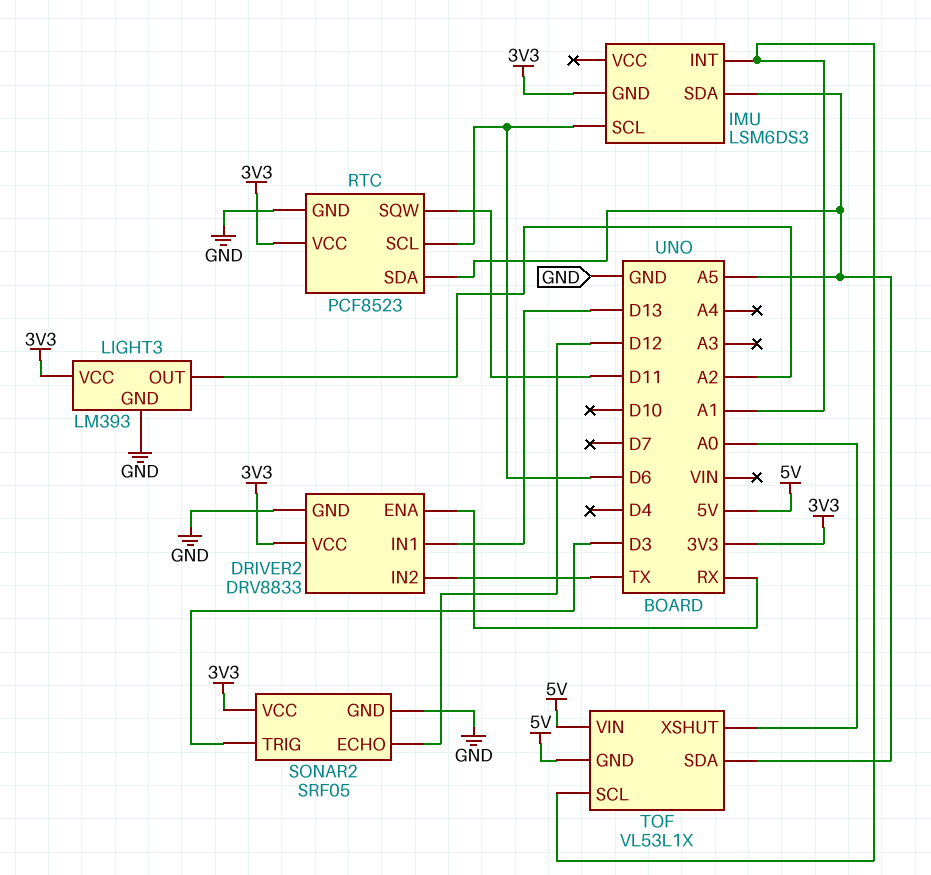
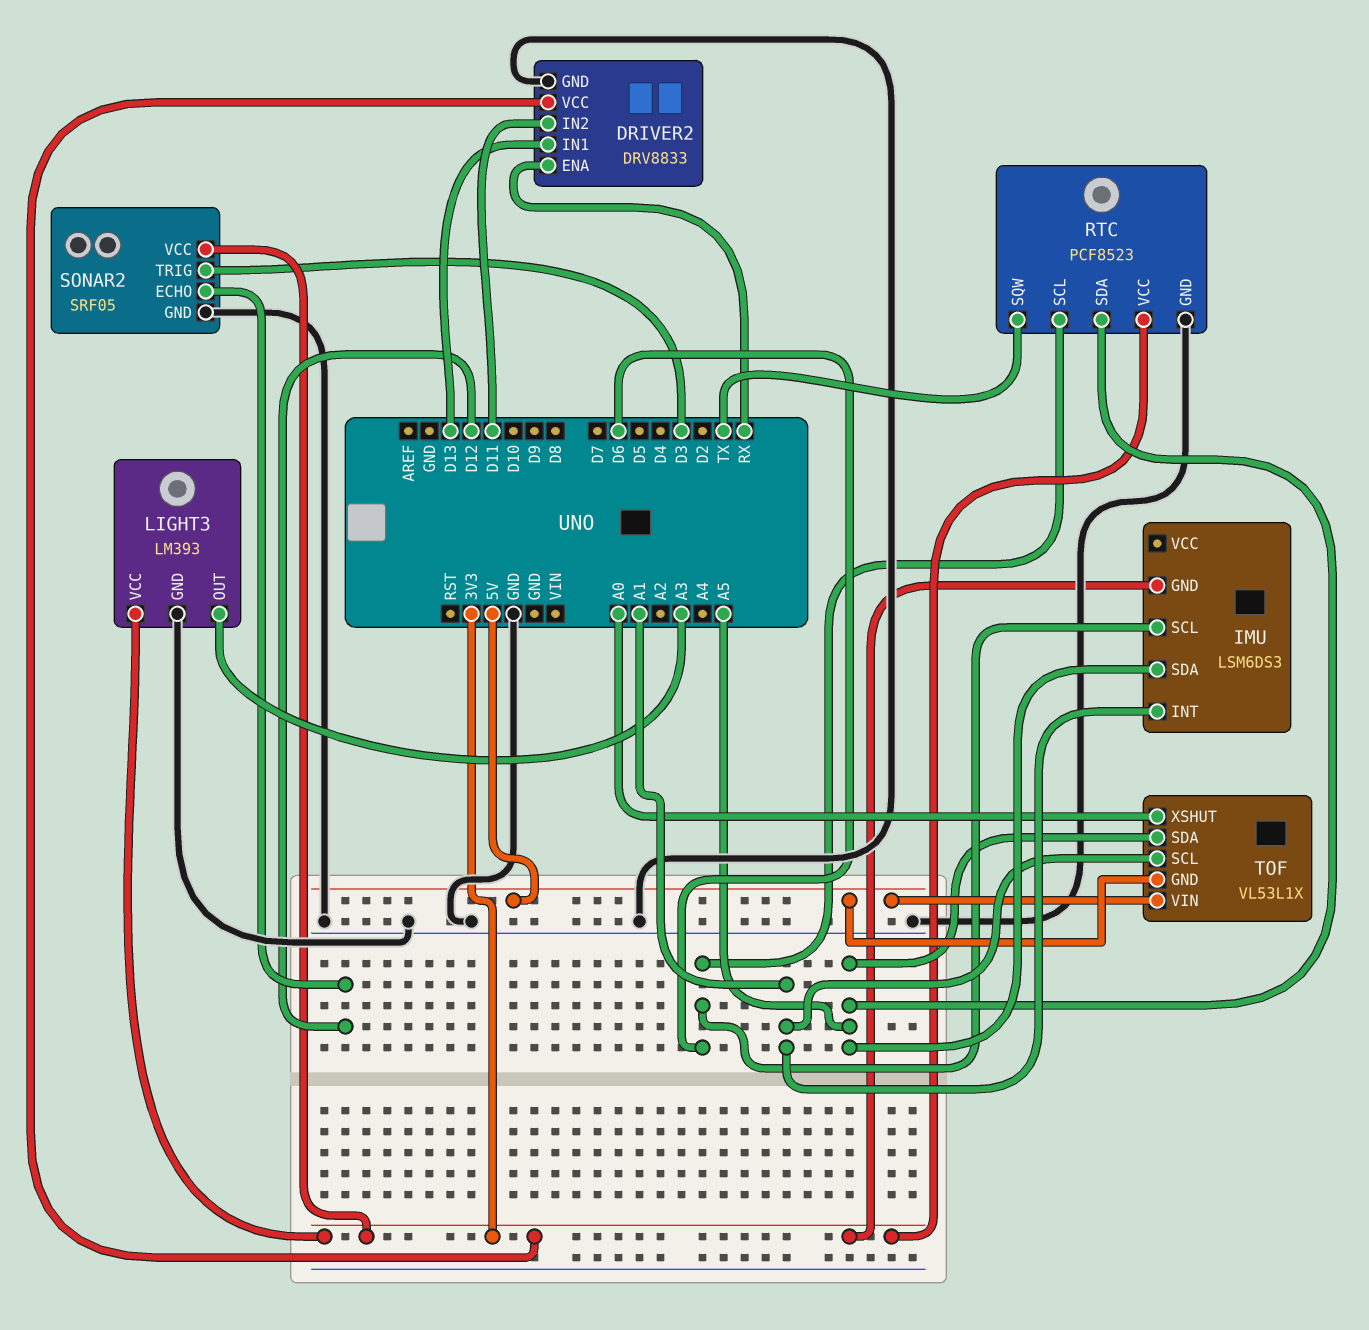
DRIVER2 pin IN2: TX -> D11
LIGHT3 pin OUT: A2 -> A3
RTC pin SQW: D11 -> TX

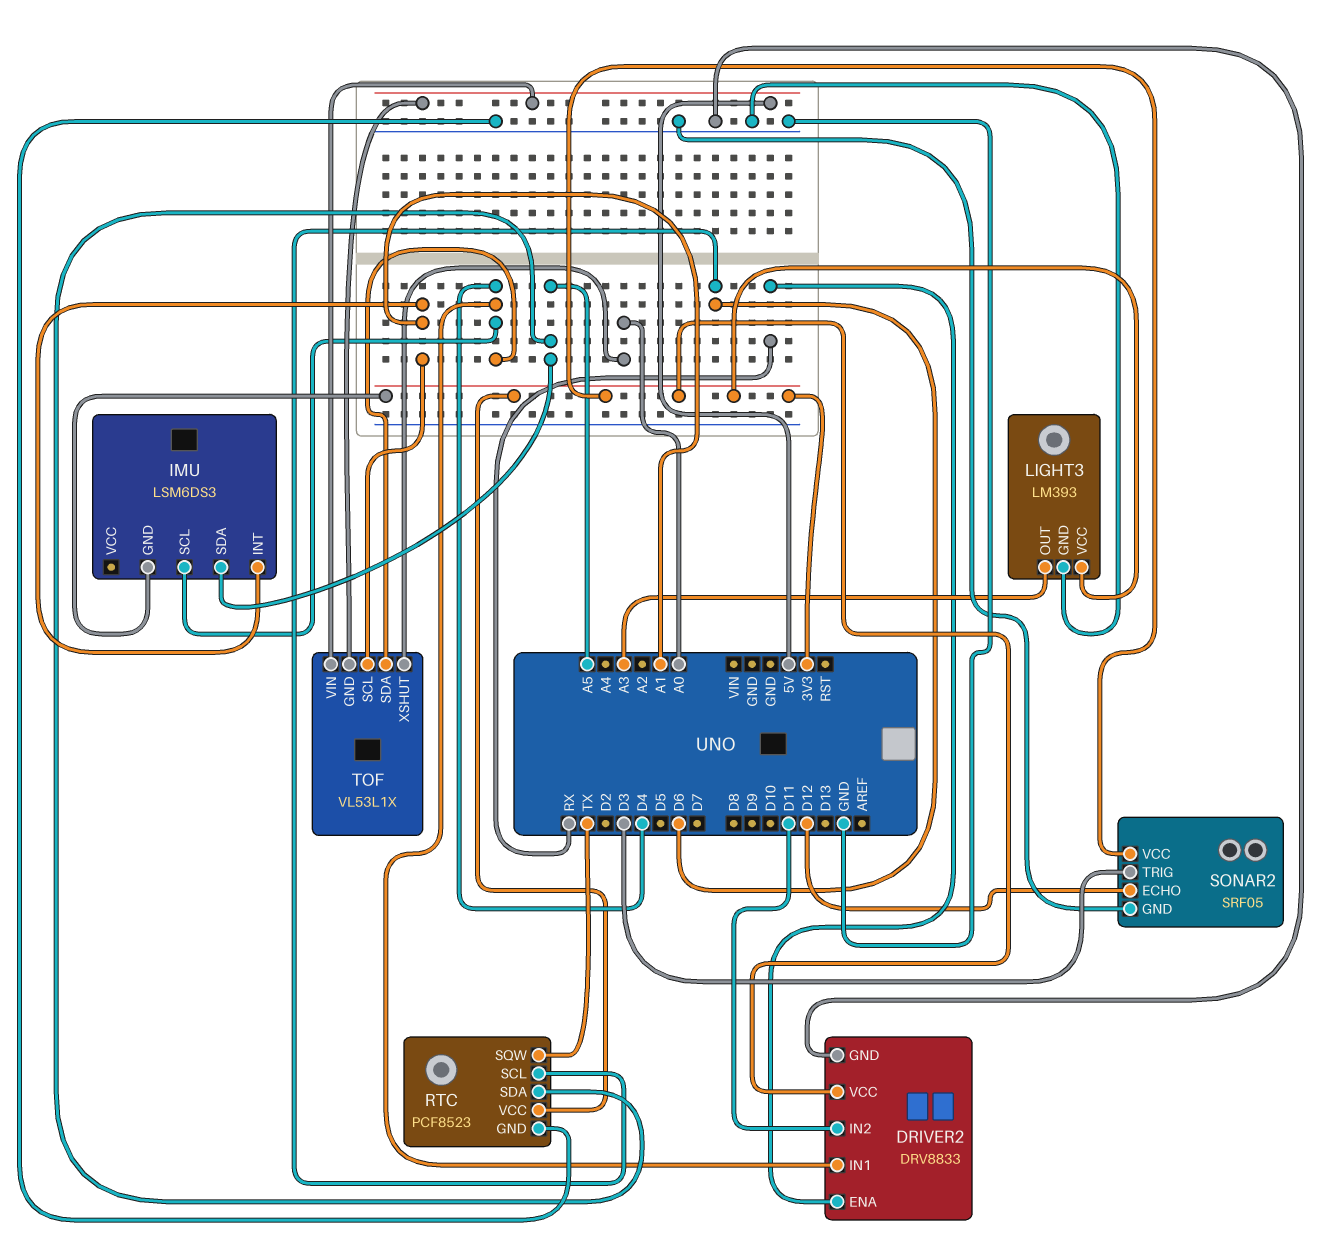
DRIVER2 pin IN1: D13 -> D4
IMU pin SCL: D6 -> D4
TOF pin SDA: A5 -> D4

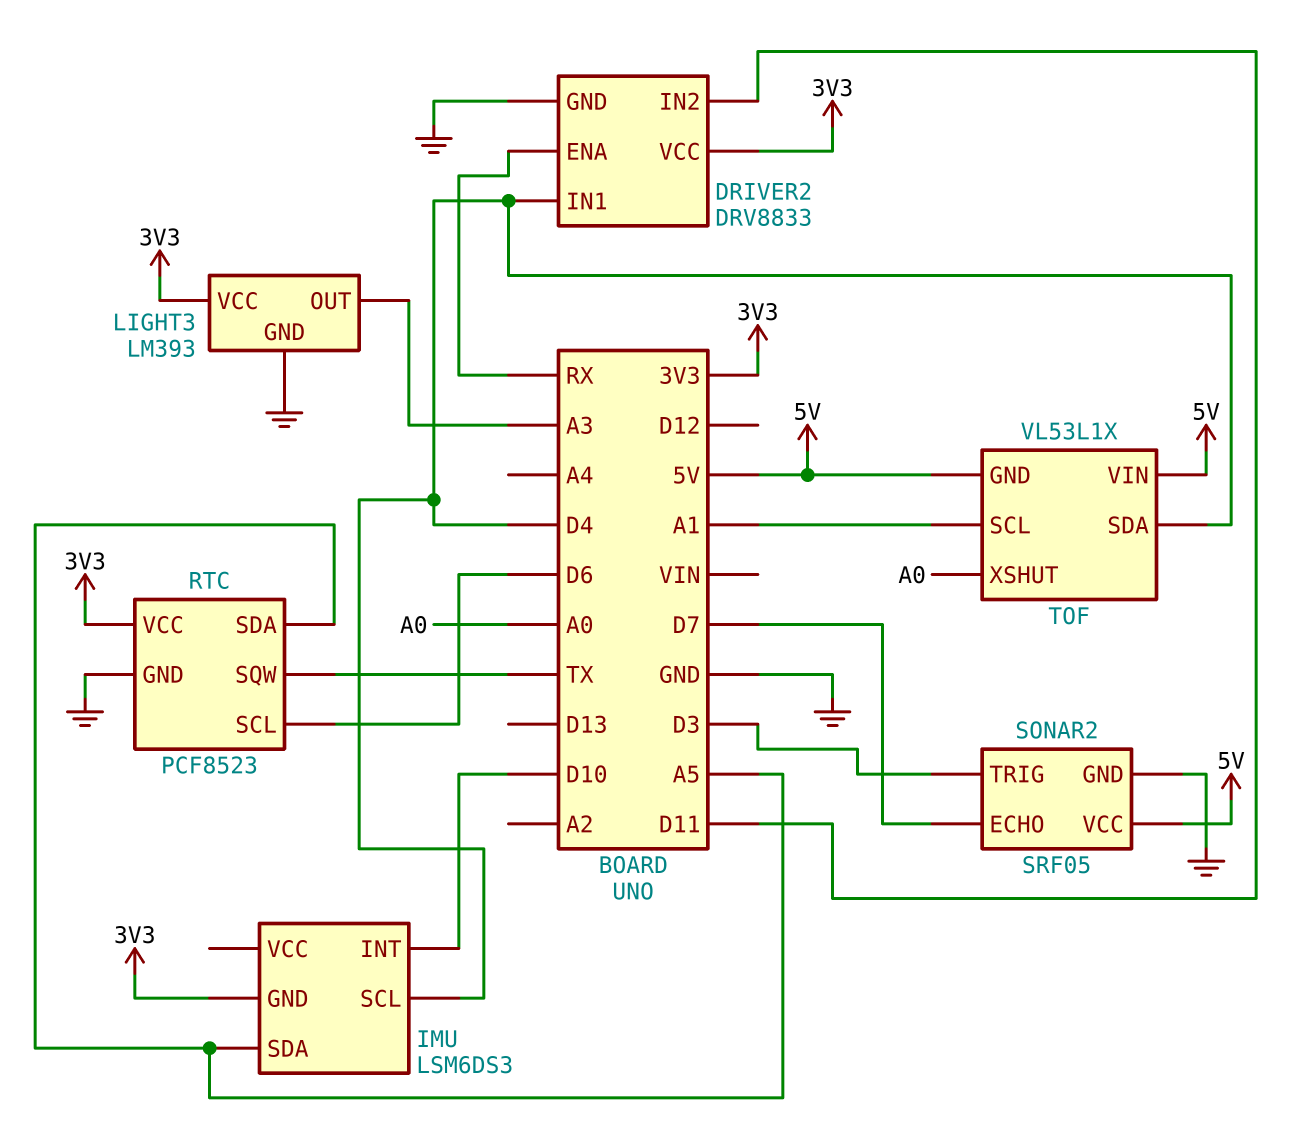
IMU pin INT: A1 -> D10
SONAR2 pin ECHO: D12 -> D7
SONAR2 pin VCC: 3V3 -> 5V

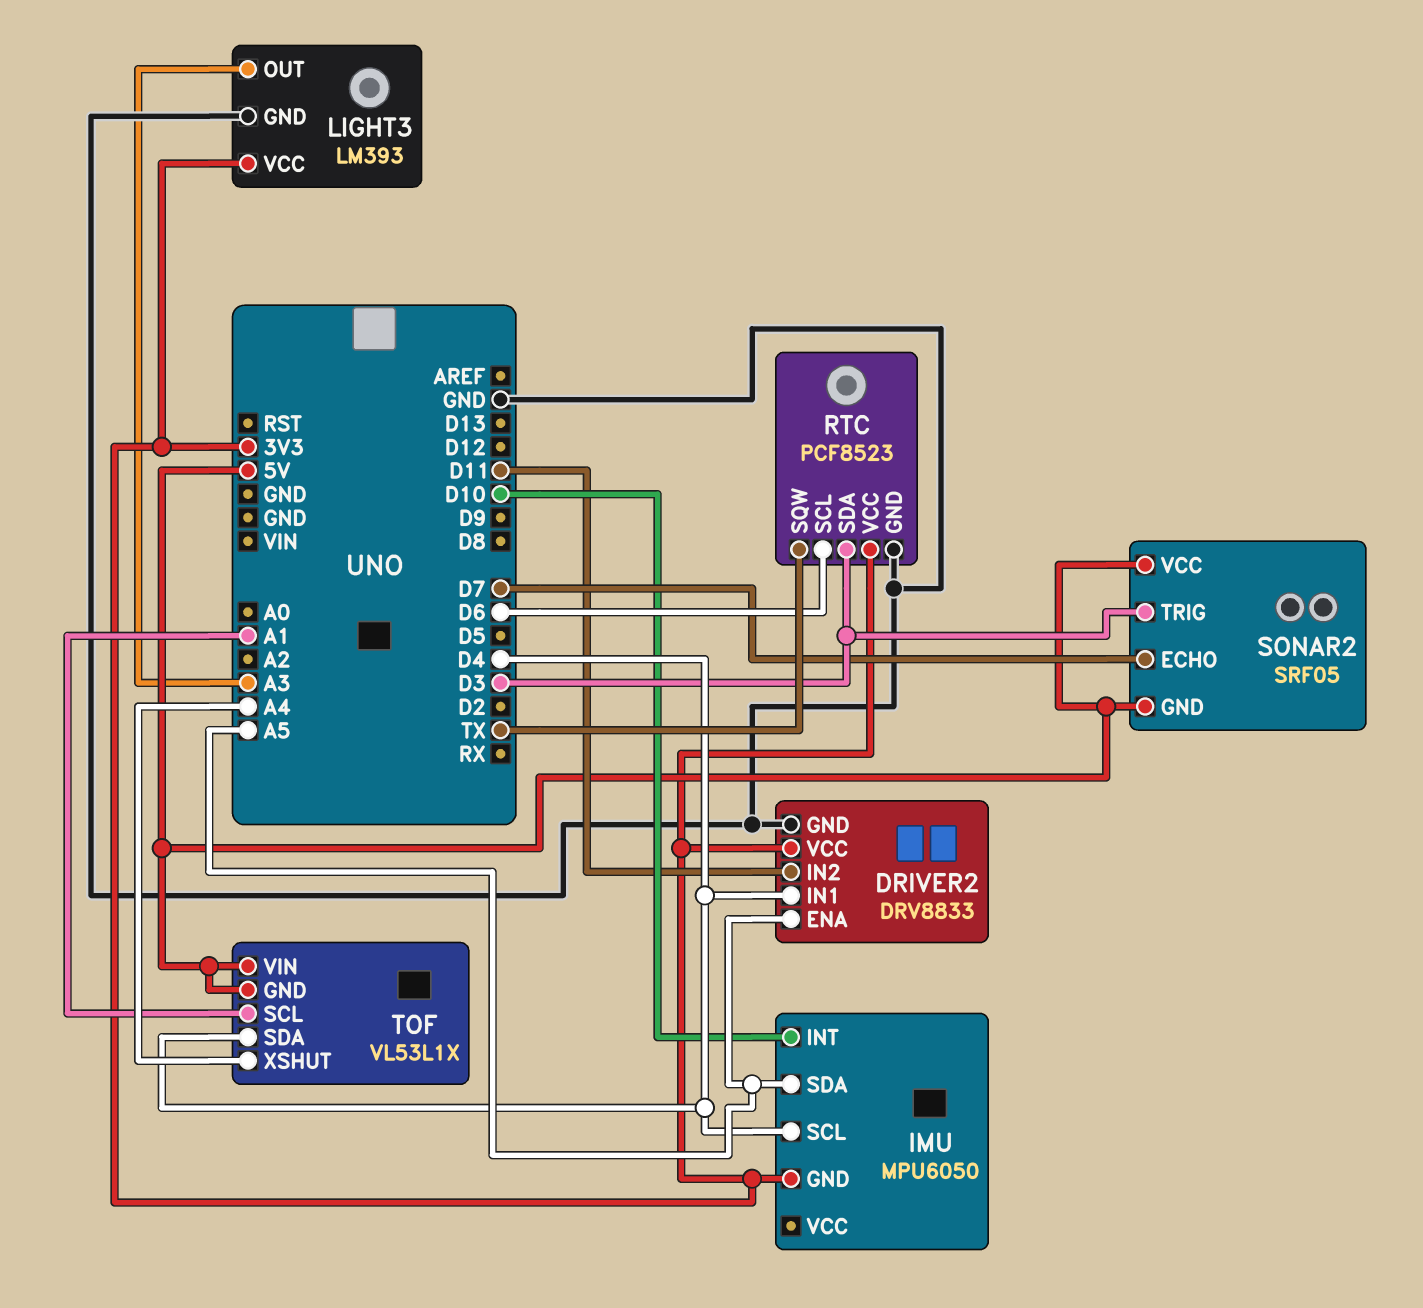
DRIVER2 pin ENA: RX -> A5
IMU: LSM6DS3 -> MPU6050
RTC pin SDA: A5 -> D3
SONAR2 pin GND: GND -> 5V
TOF pin XSHUT: A0 -> A4

